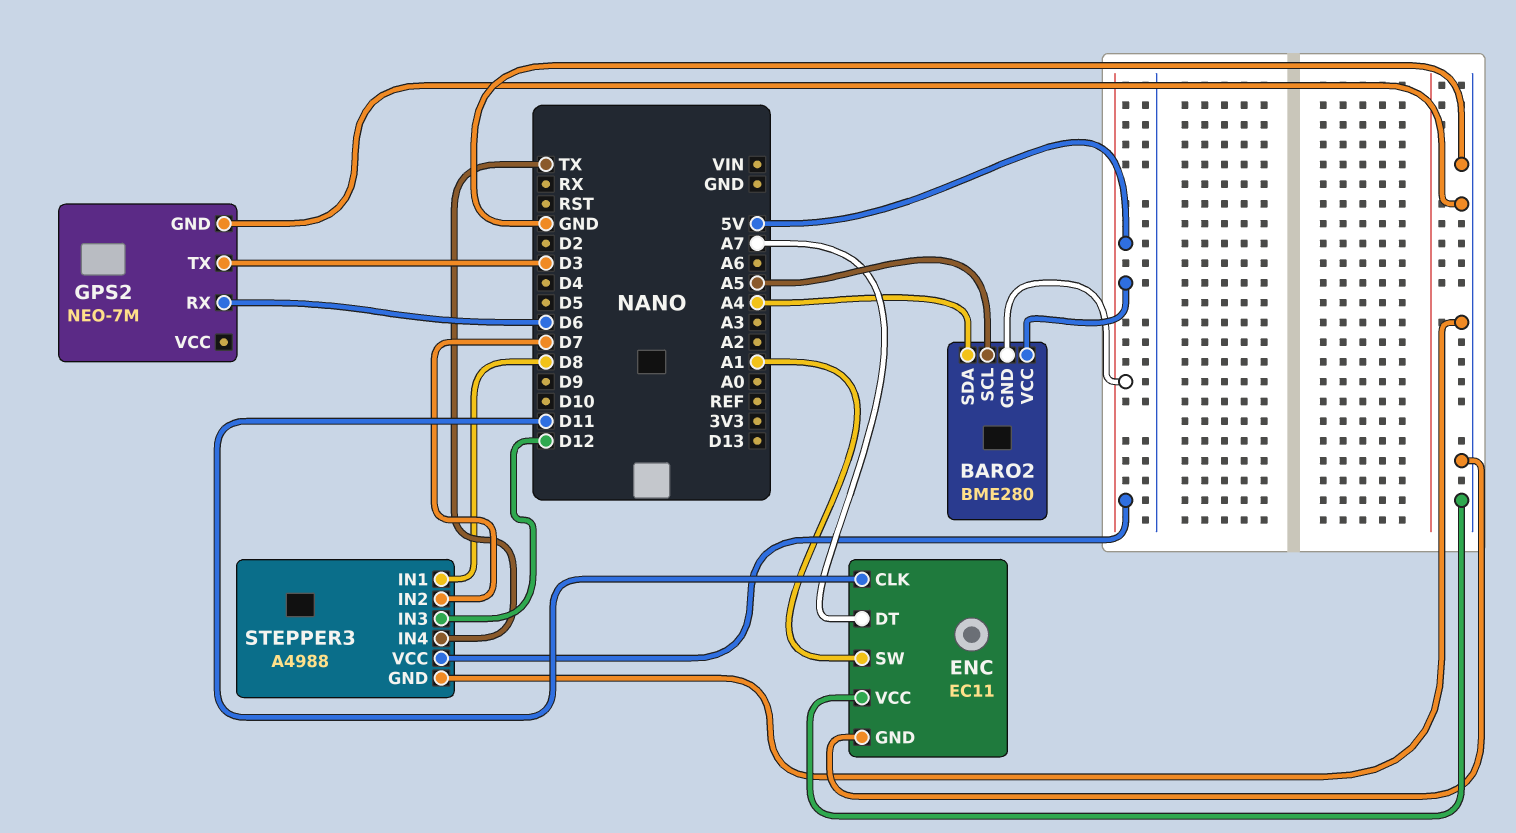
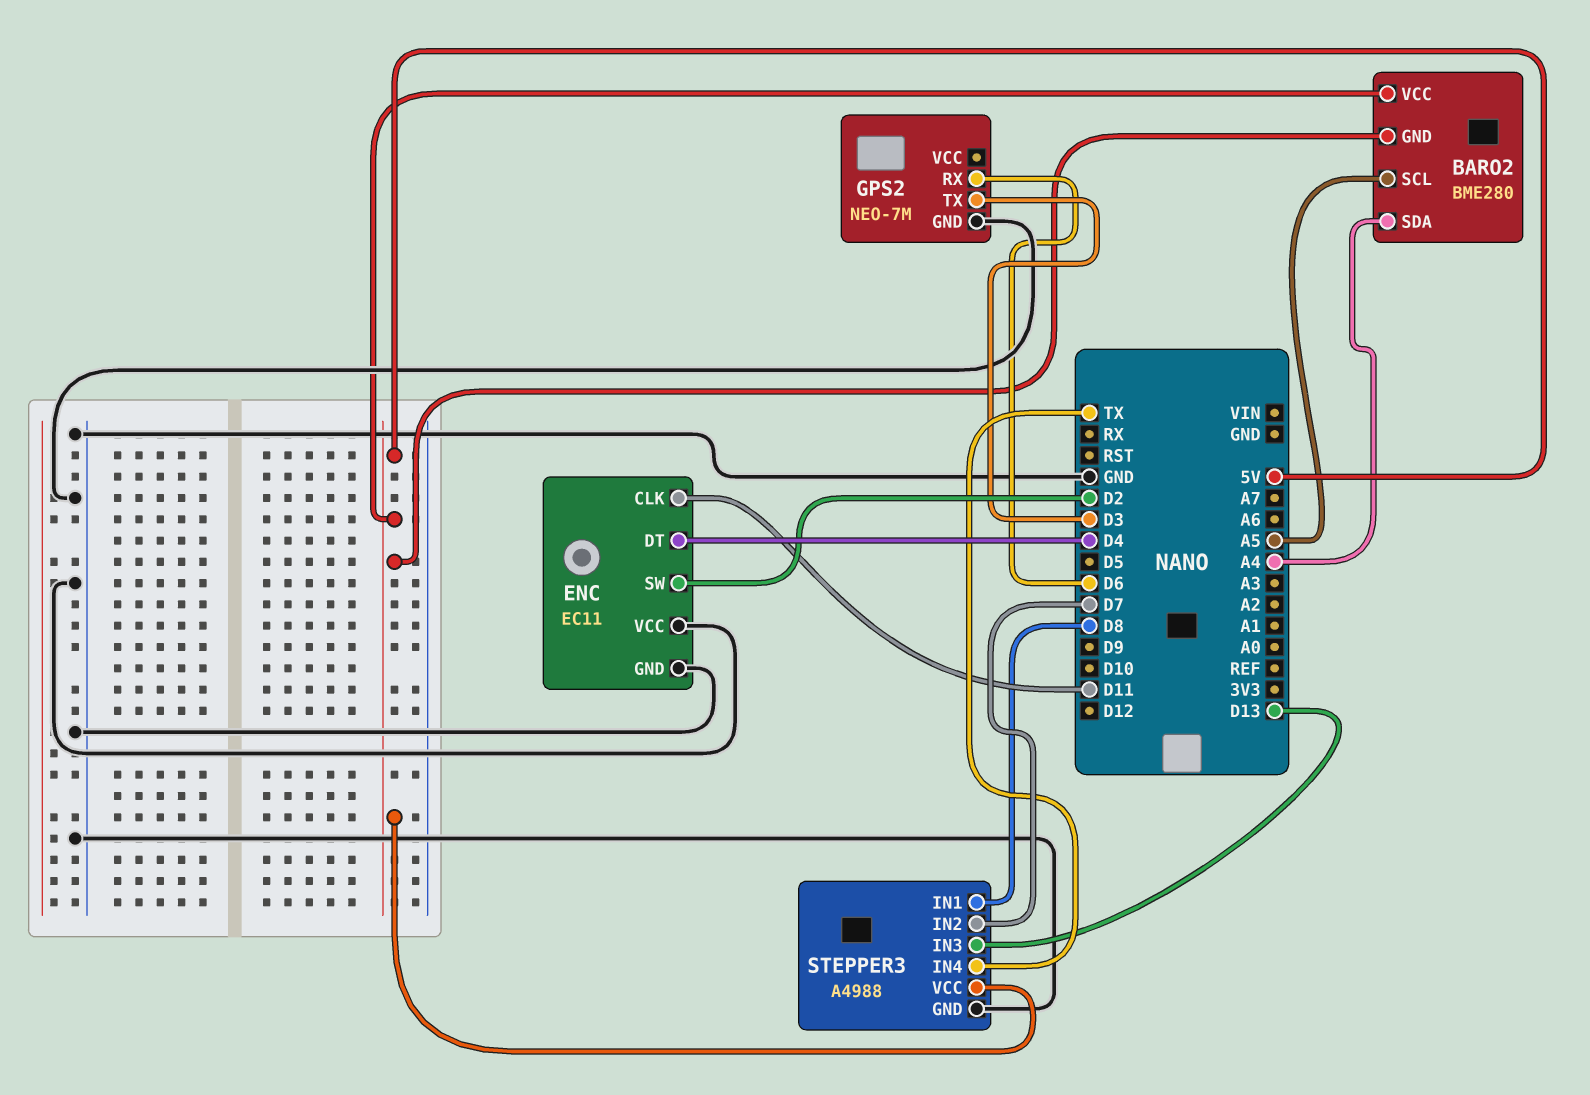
ENC pin DT: A7 -> D4
ENC pin SW: A1 -> D2
STEPPER3 pin IN3: D12 -> D13

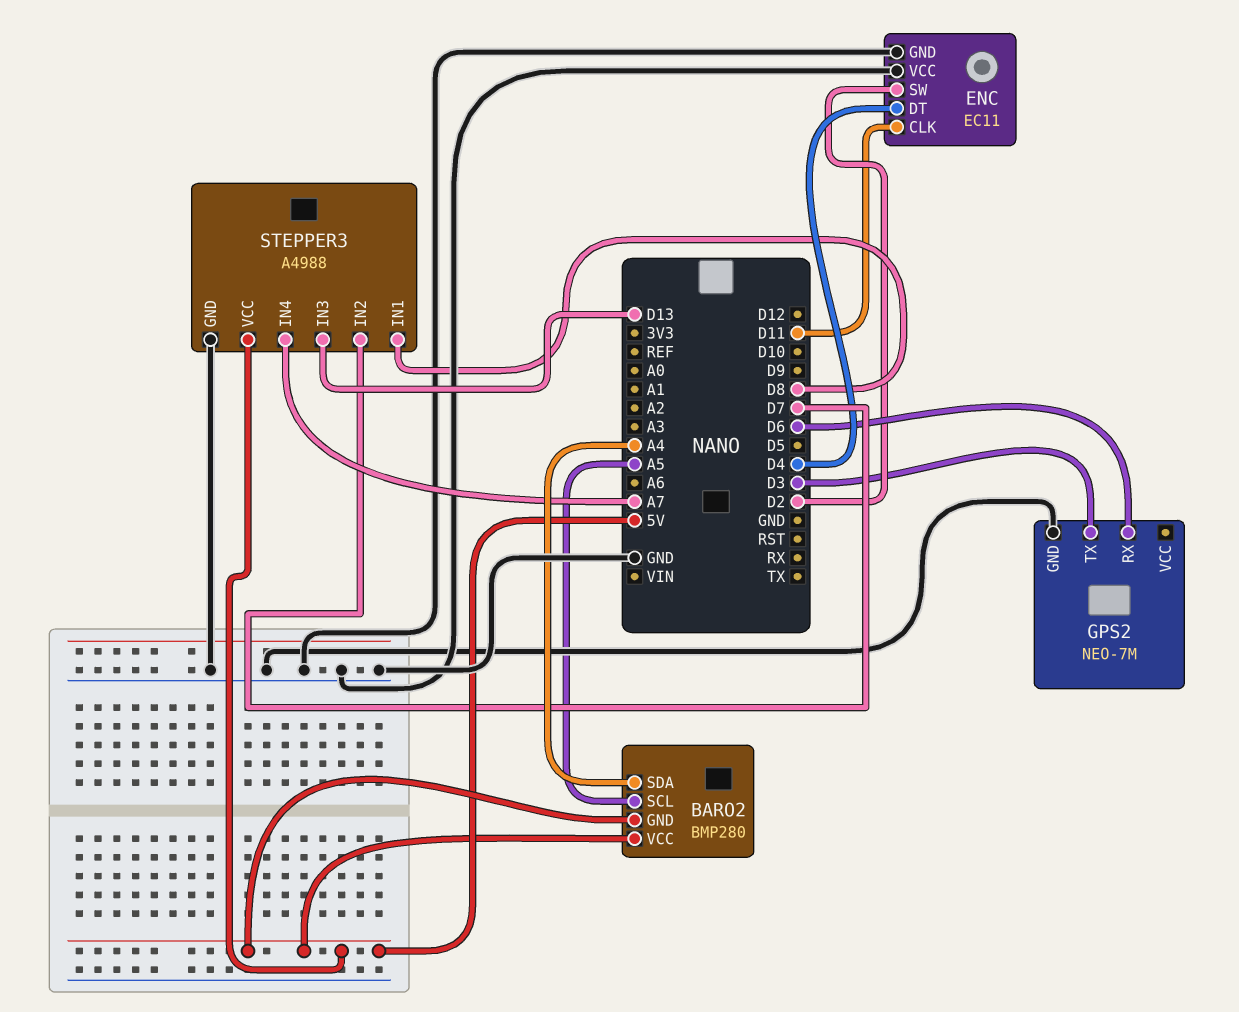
BARO2: BME280 -> BMP280
STEPPER3 pin IN4: TX -> A7

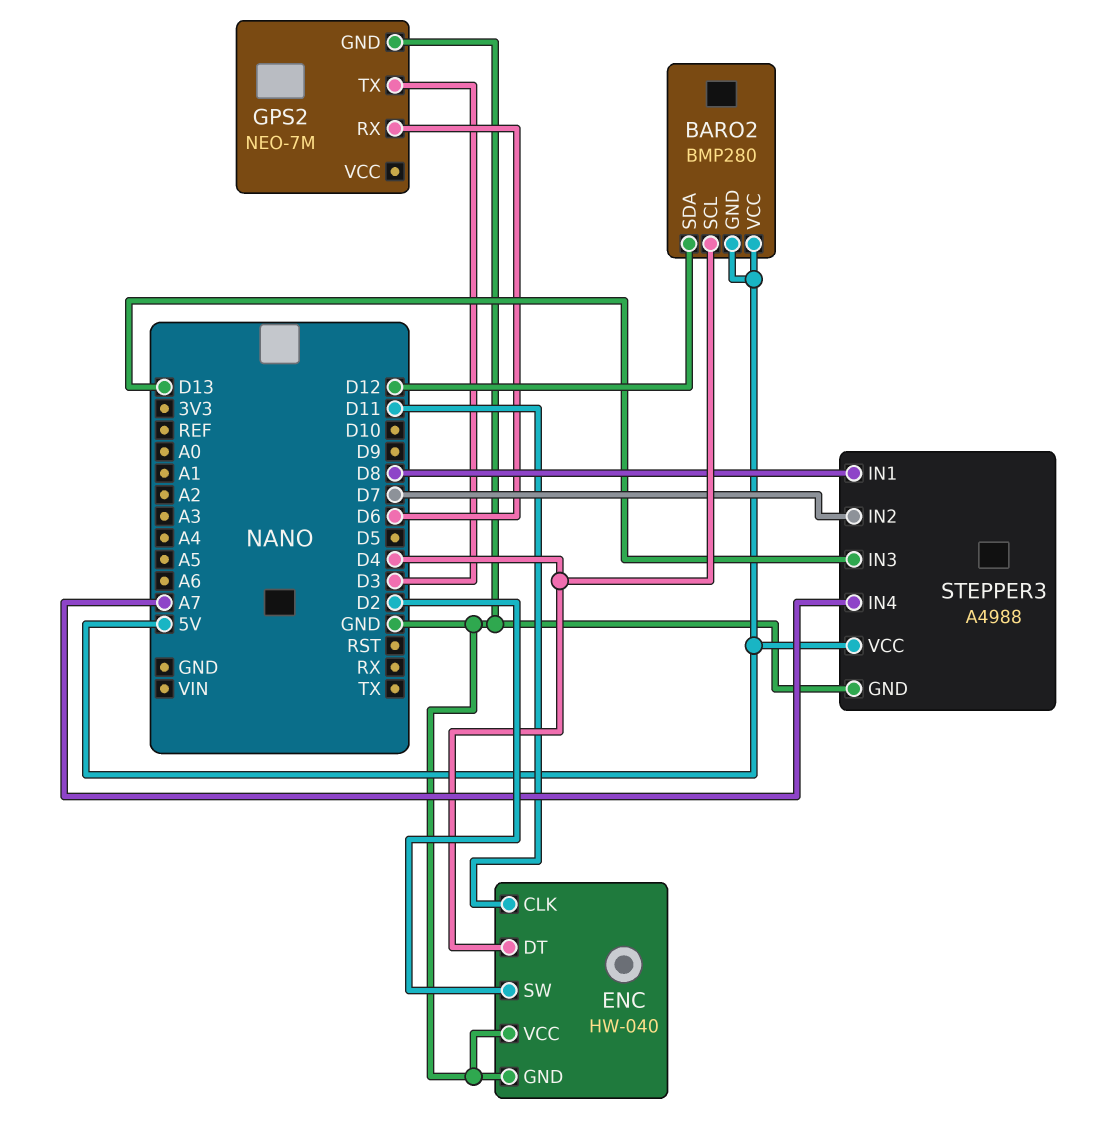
BARO2 pin SCL: A5 -> D4
BARO2 pin SDA: A4 -> D12
ENC: EC11 -> HW-040

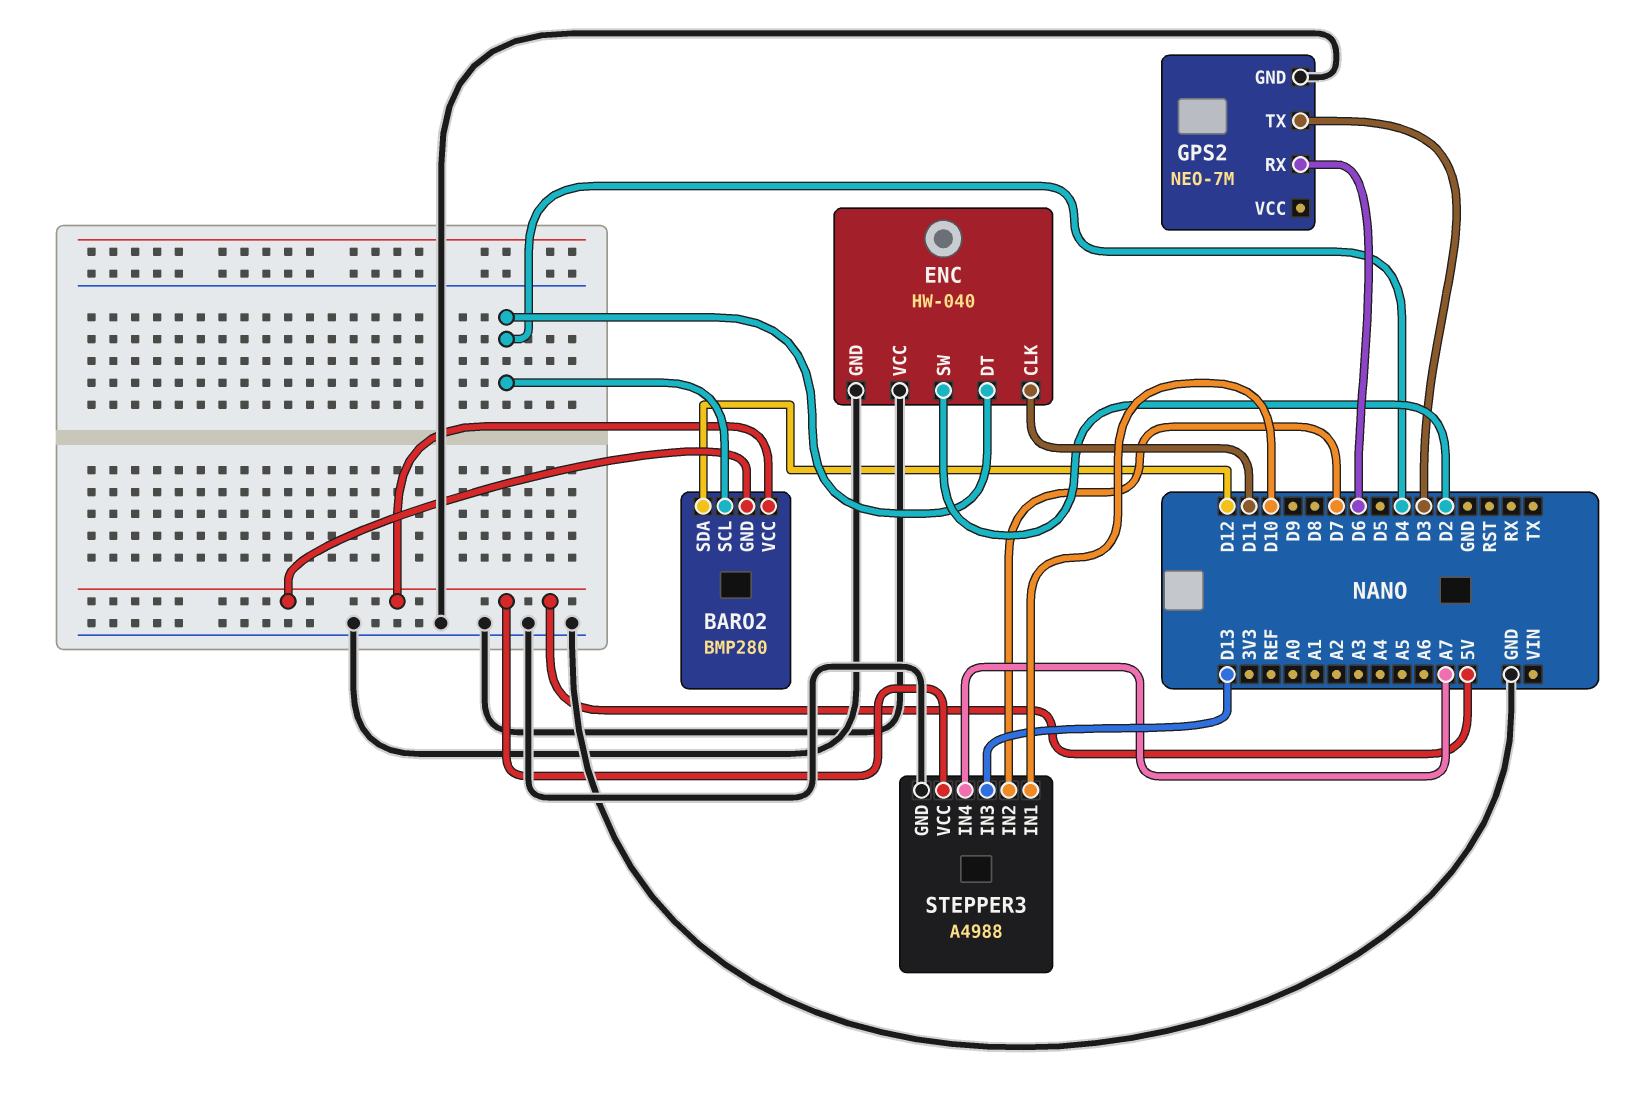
STEPPER3 pin IN1: D8 -> D10

